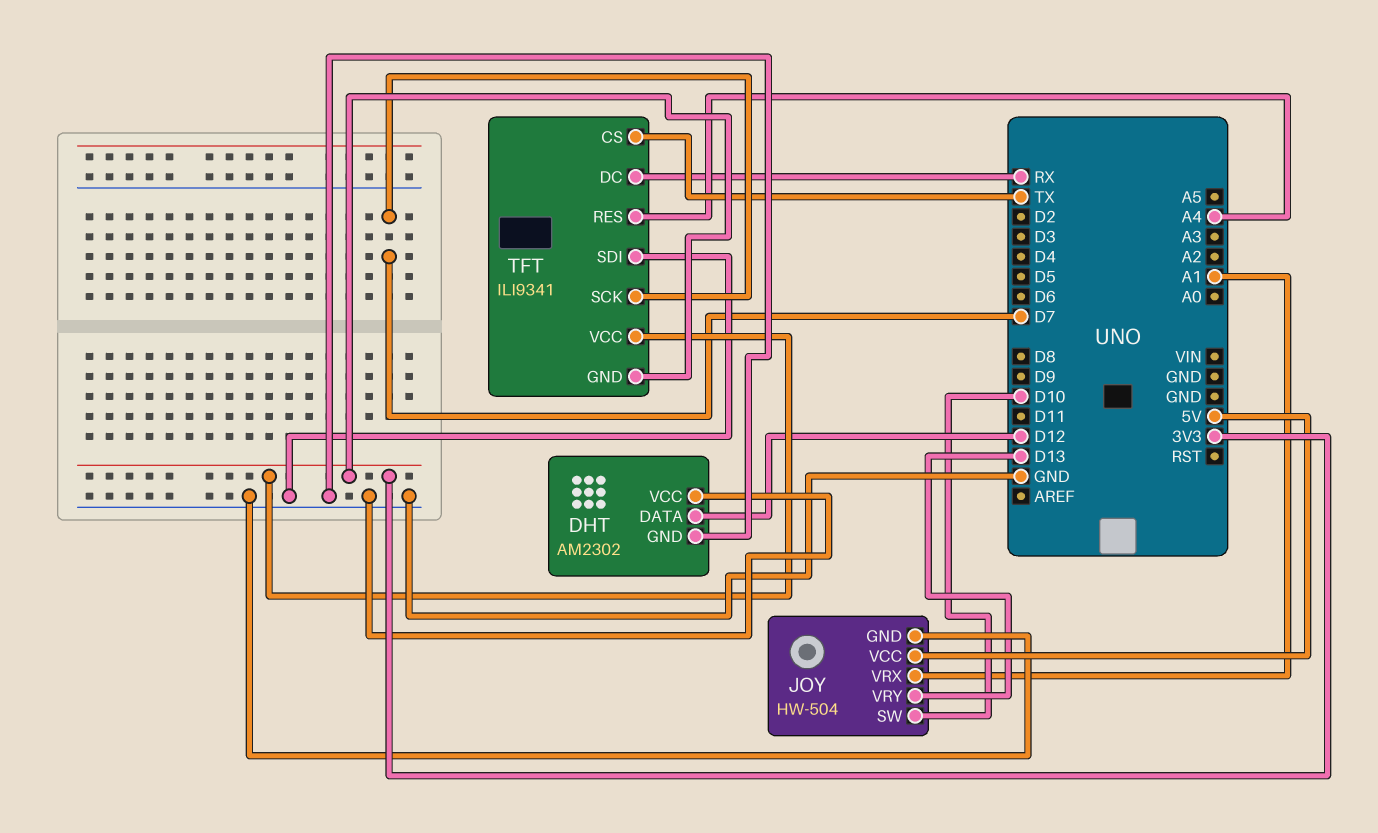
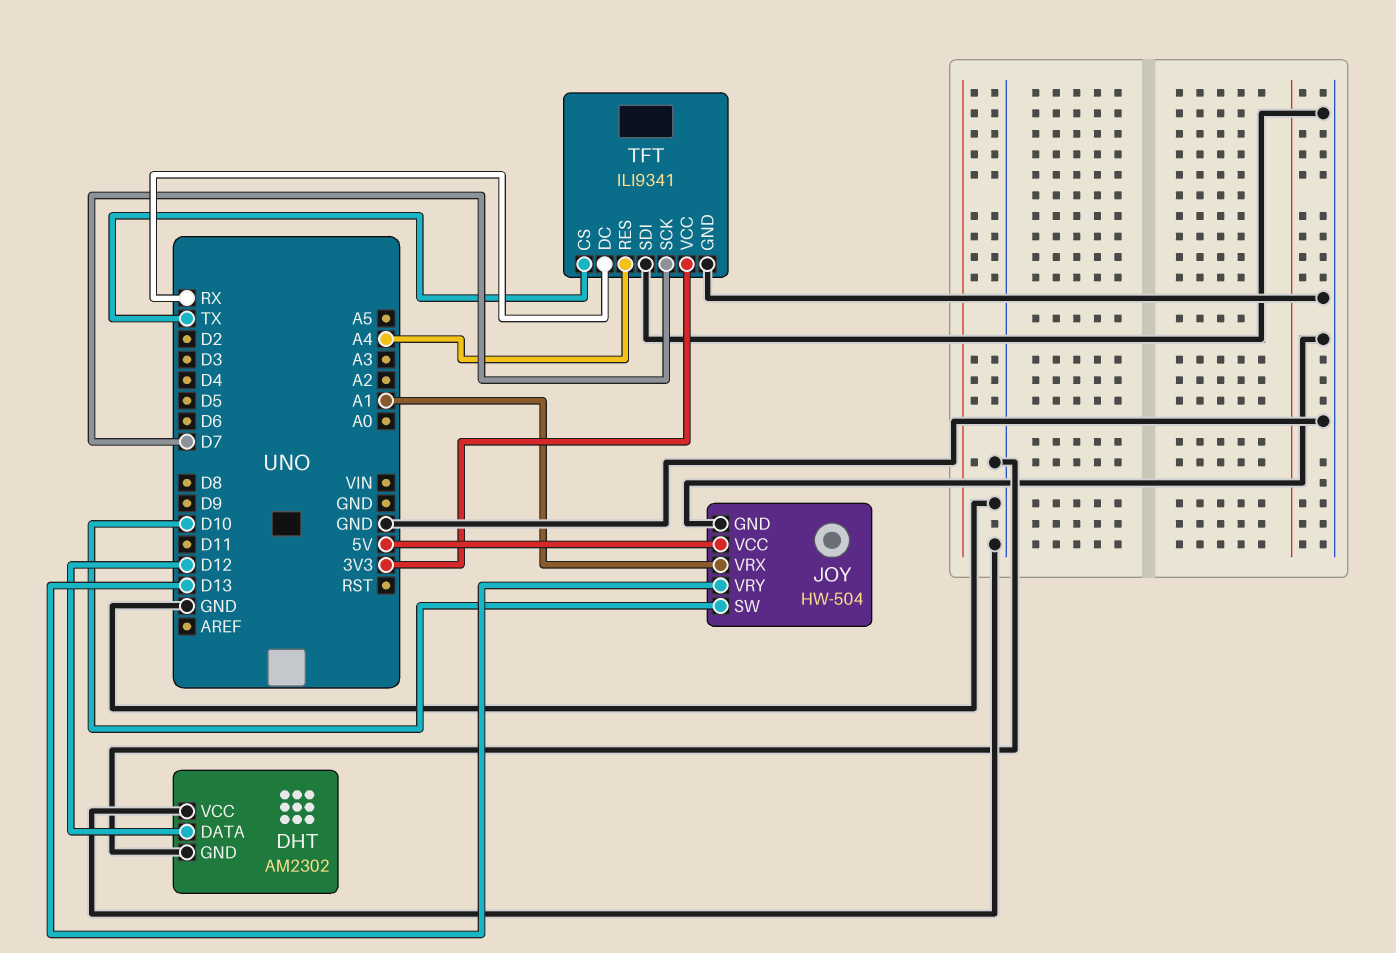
TFT pin GND: 3V3 -> GND

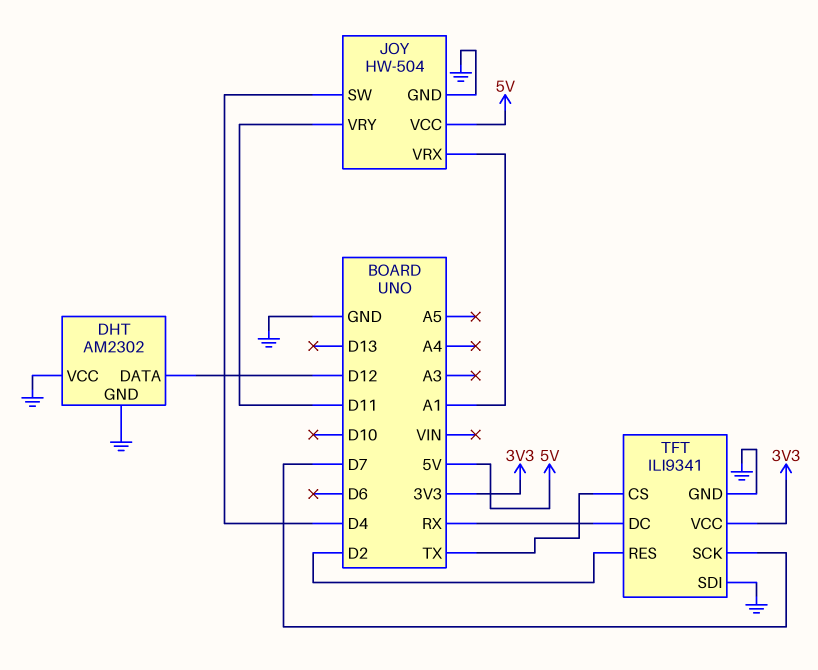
JOY pin SW: D10 -> D4
JOY pin VRY: D13 -> D11
TFT pin RES: A4 -> D2

